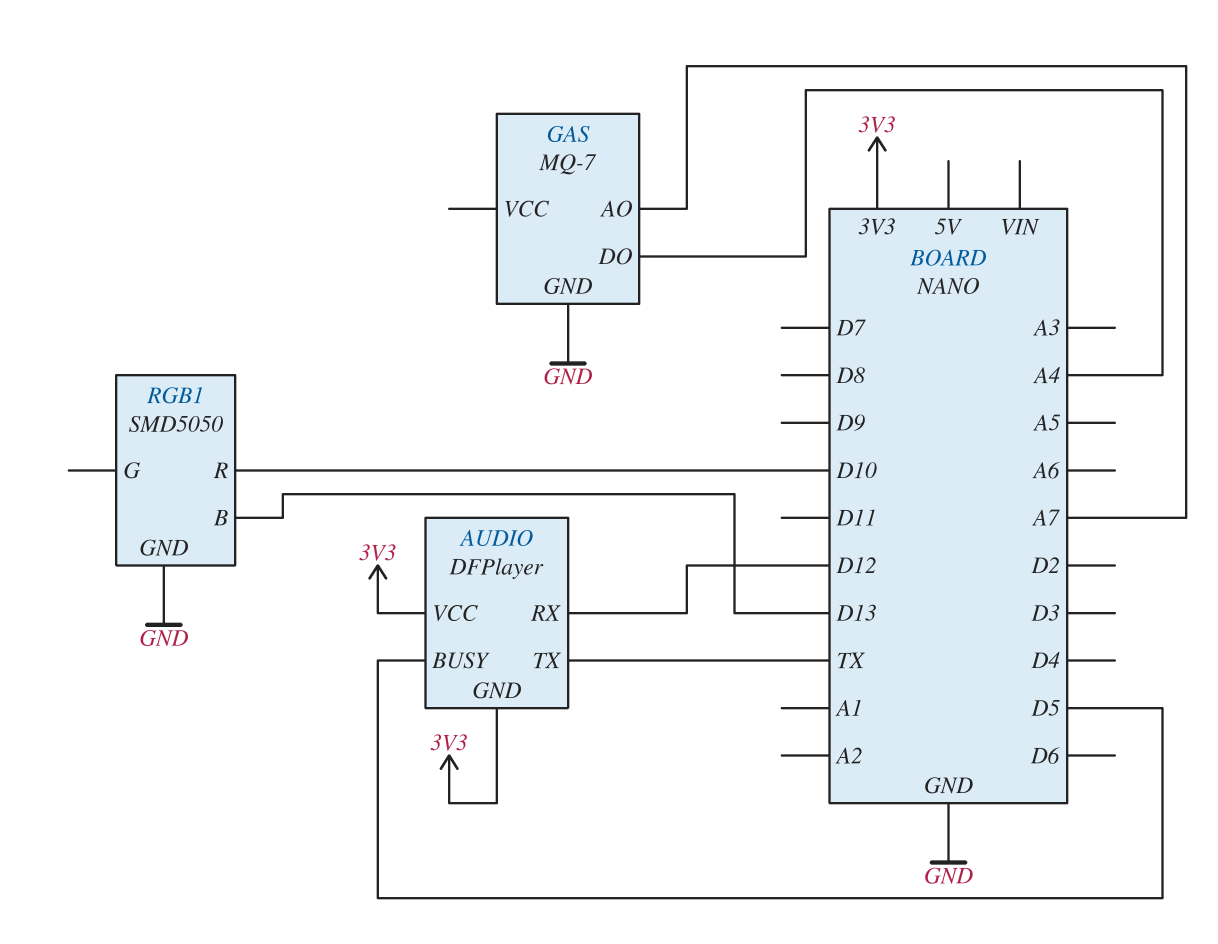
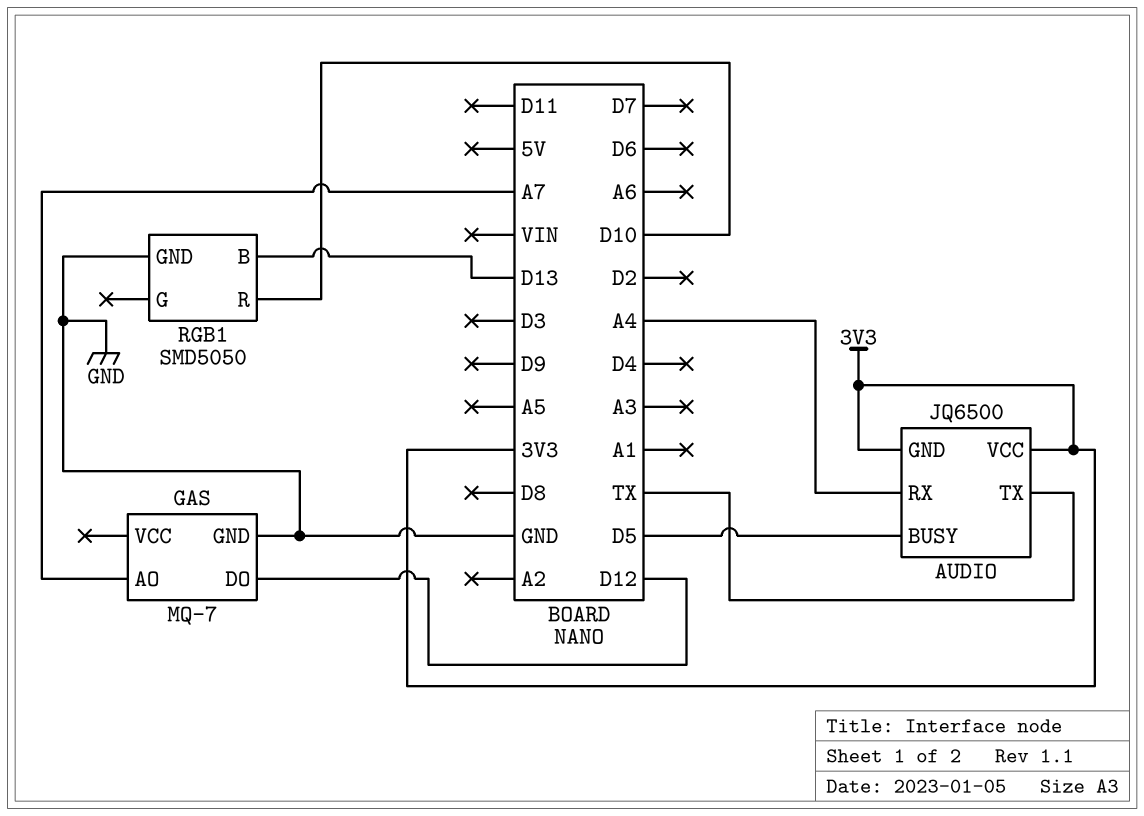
AUDIO: DFPlayer -> JQ6500
AUDIO pin RX: D12 -> A4
GAS pin DO: A4 -> D12

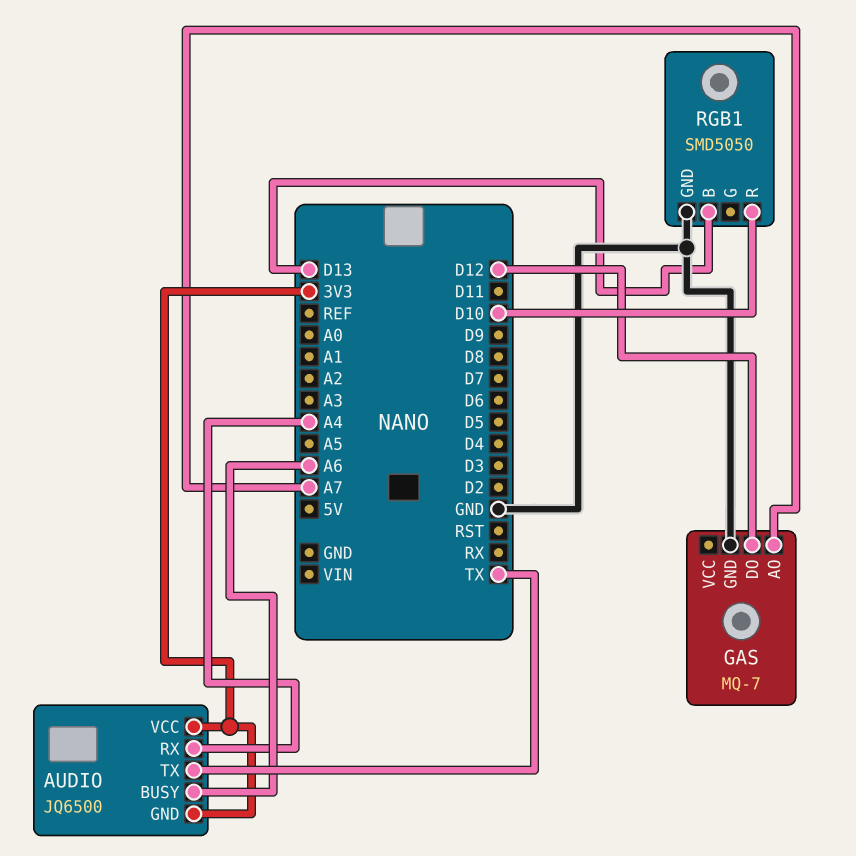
AUDIO pin BUSY: D5 -> A6

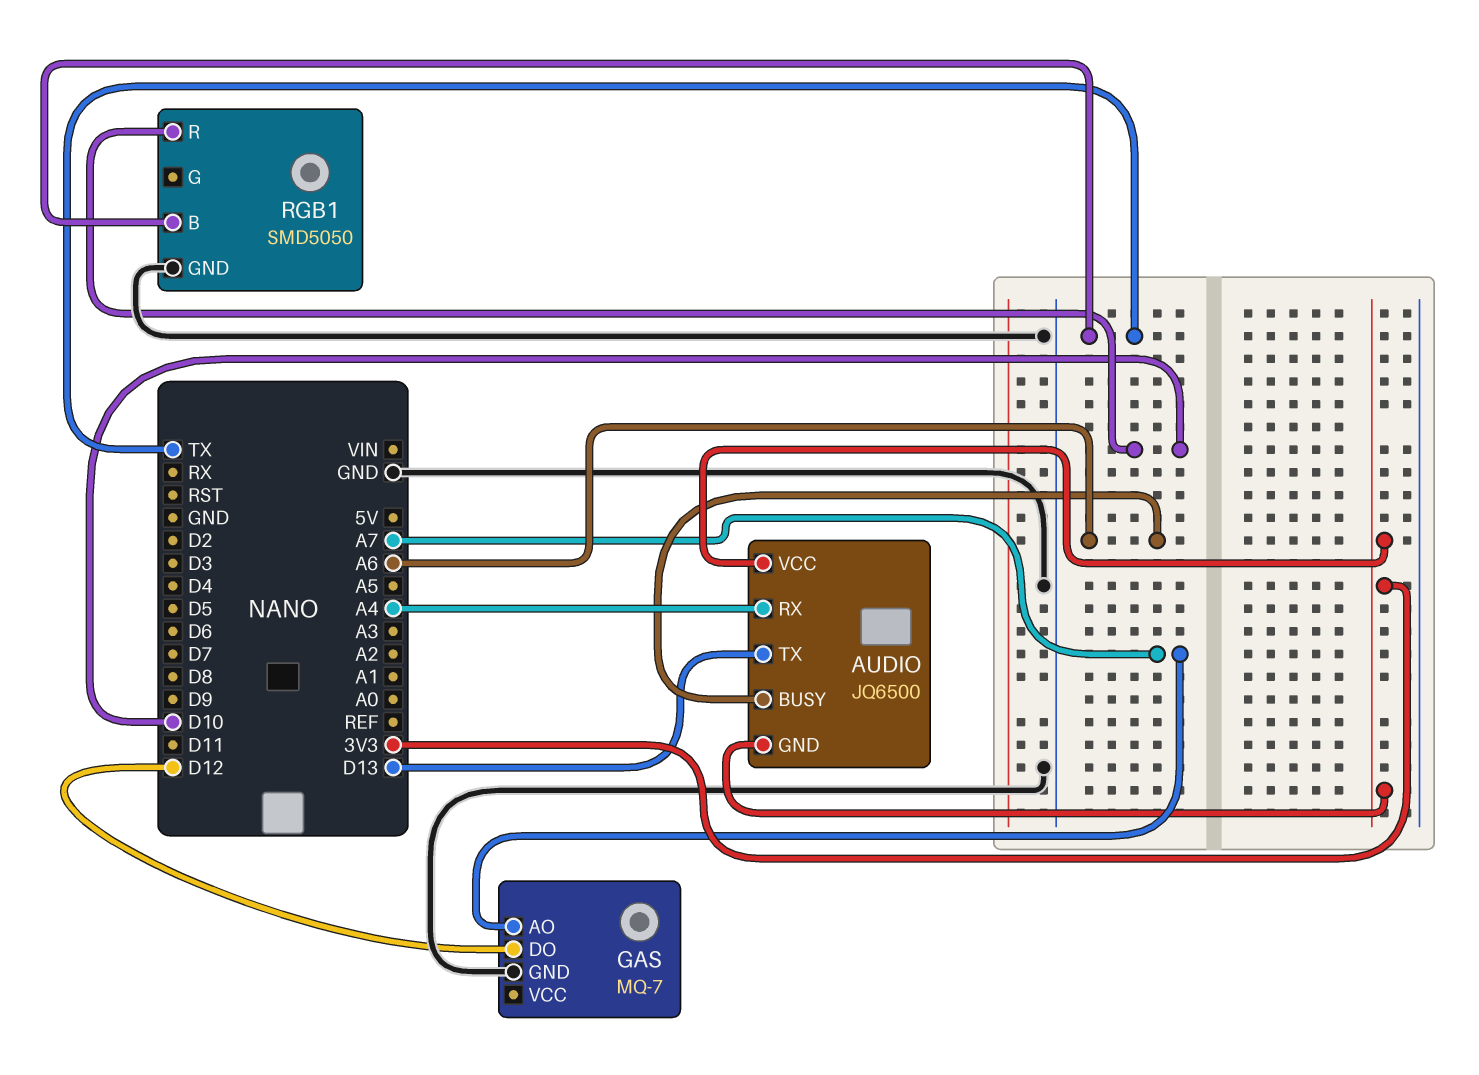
AUDIO pin TX: TX -> D13
RGB1 pin B: D13 -> TX

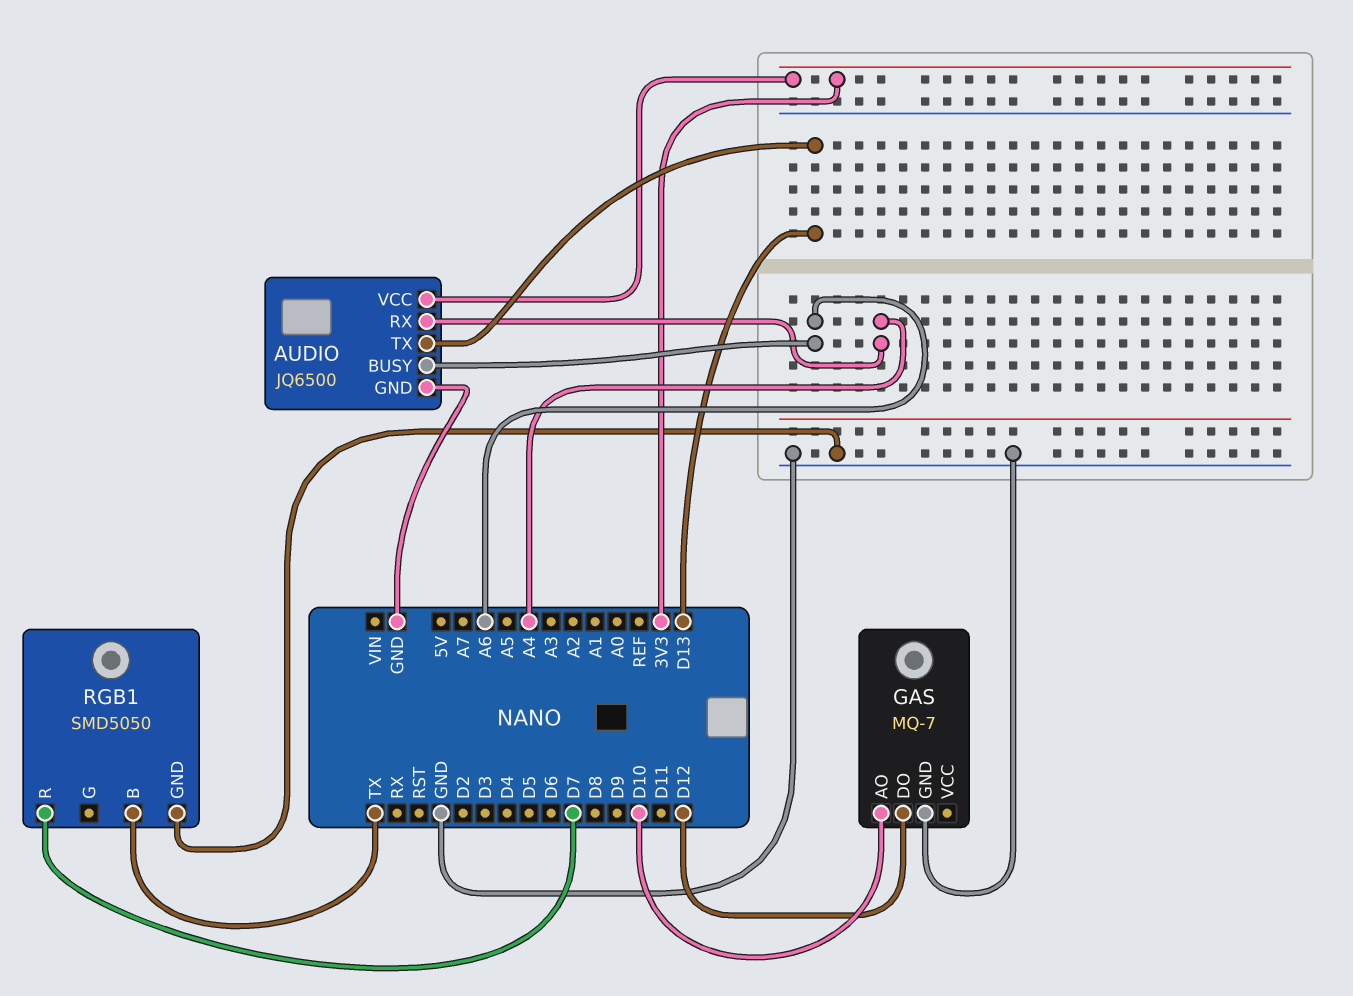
AUDIO pin GND: 3V3 -> GND
GAS pin AO: A7 -> D10
RGB1 pin R: D10 -> D7

